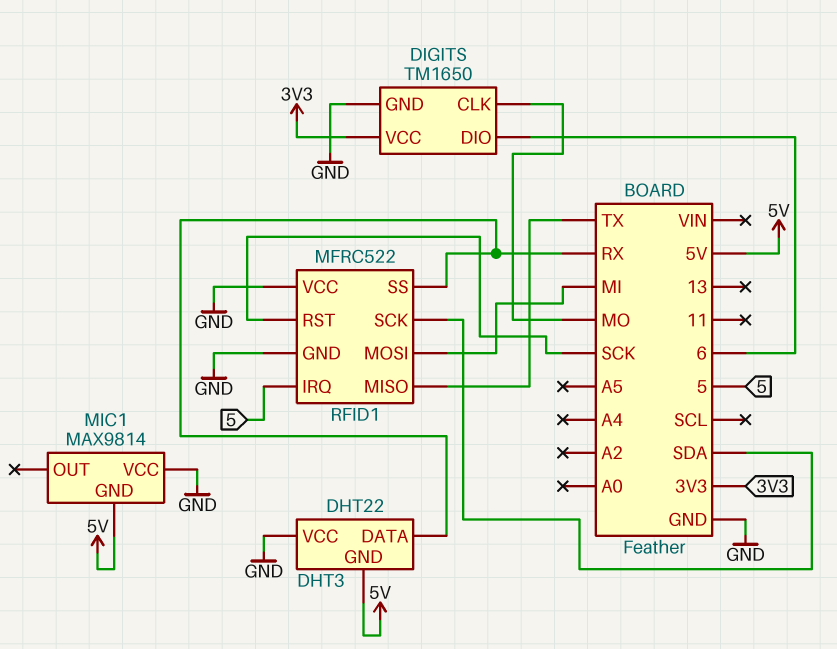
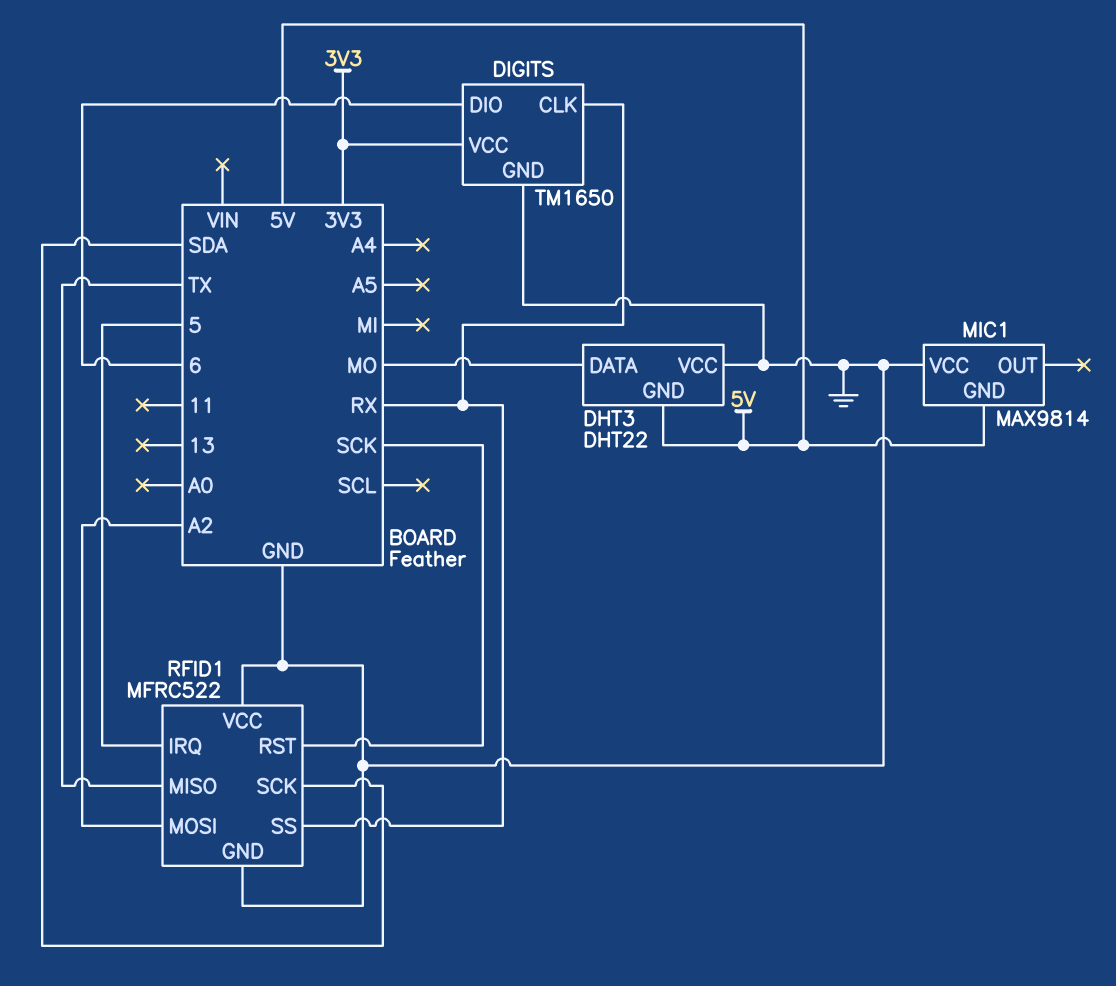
DHT3 pin DATA: RX -> MO
DIGITS pin CLK: MO -> RX
RFID1 pin MOSI: MI -> A2

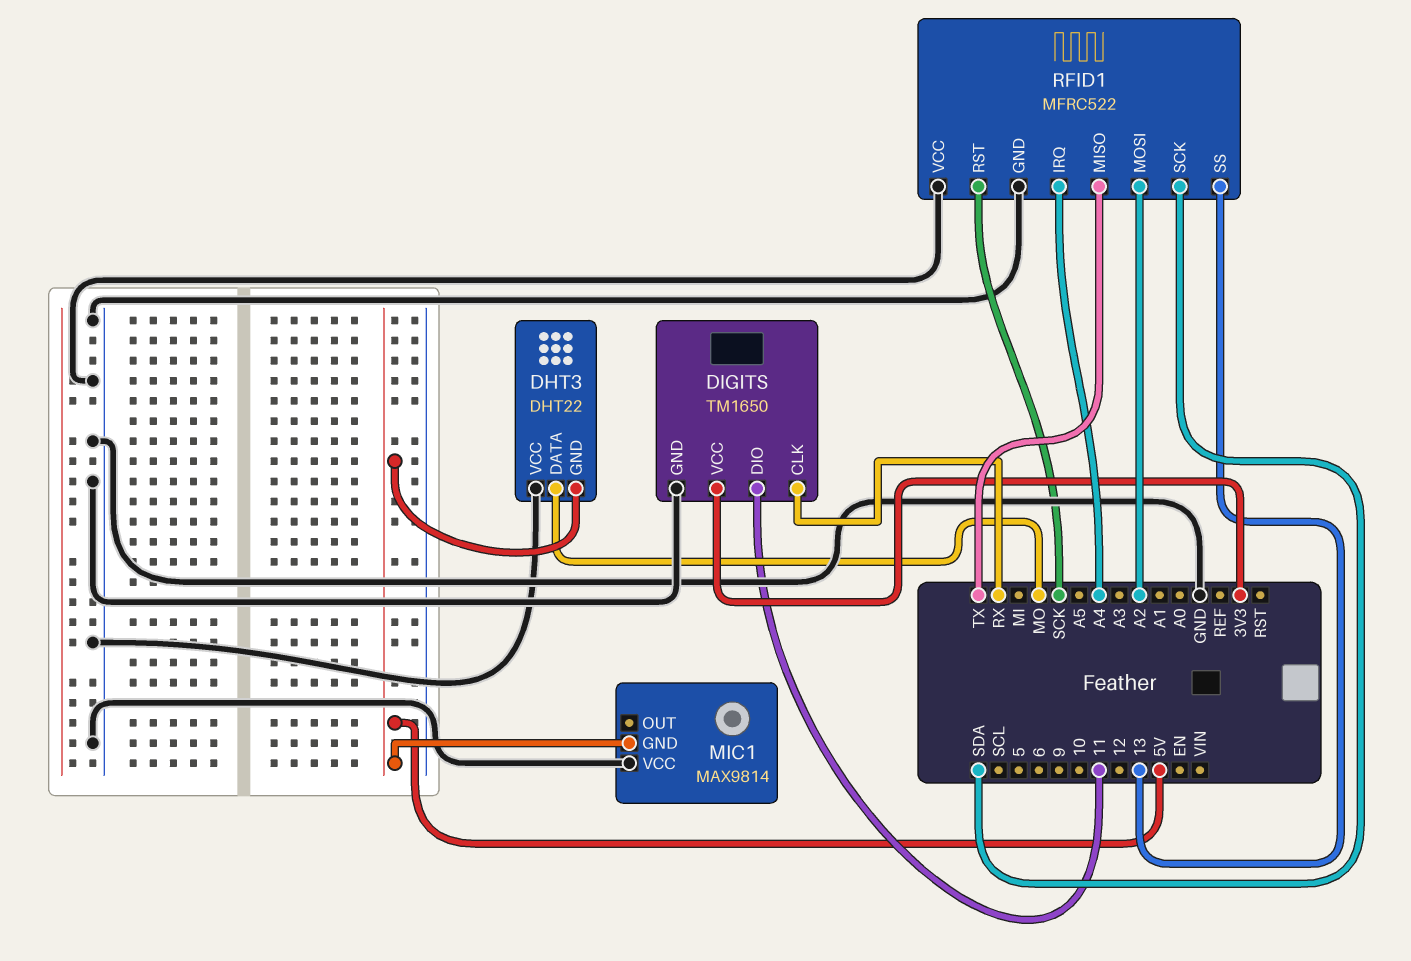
DIGITS pin DIO: 6 -> 11
RFID1 pin IRQ: 5 -> A4
RFID1 pin SS: RX -> 13

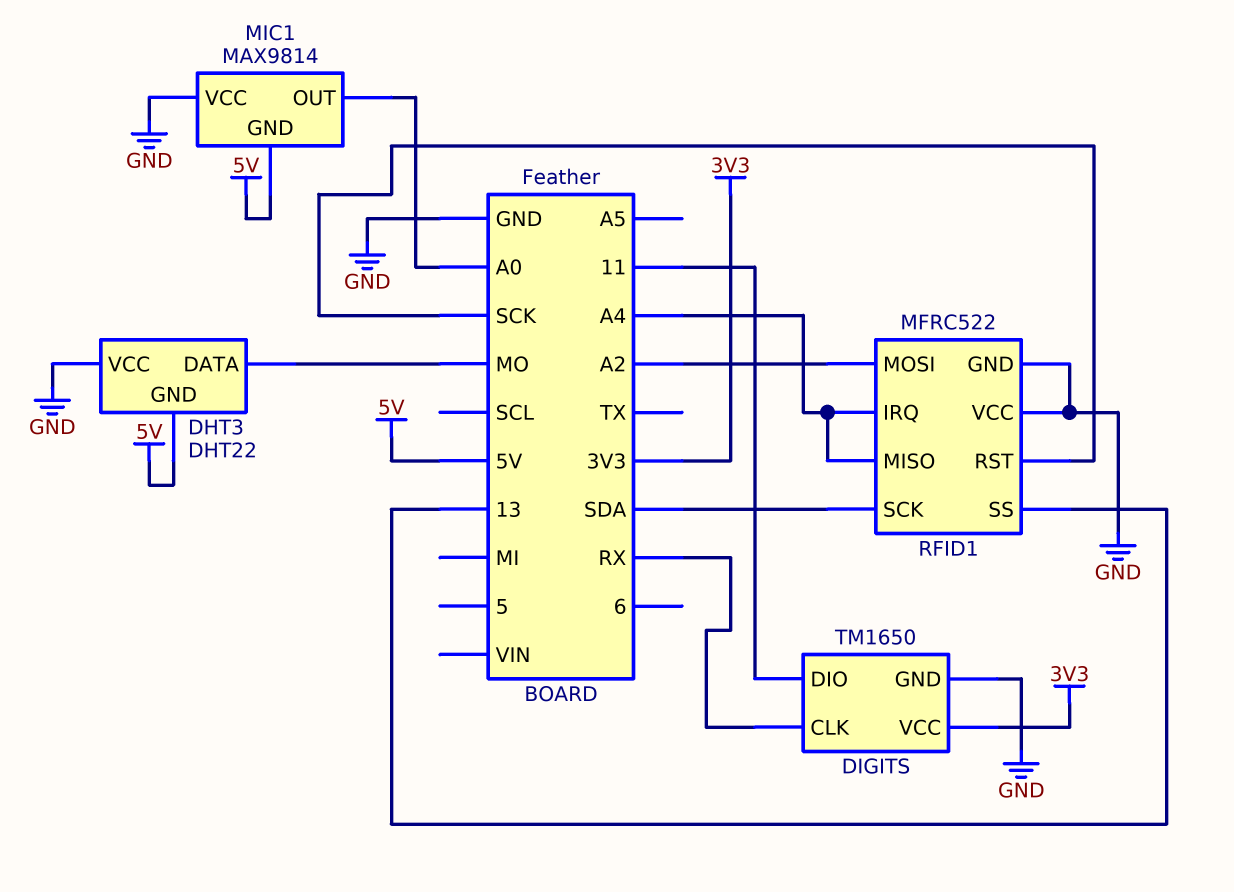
MIC1 pin OUT: none -> A0
RFID1 pin MISO: TX -> A4

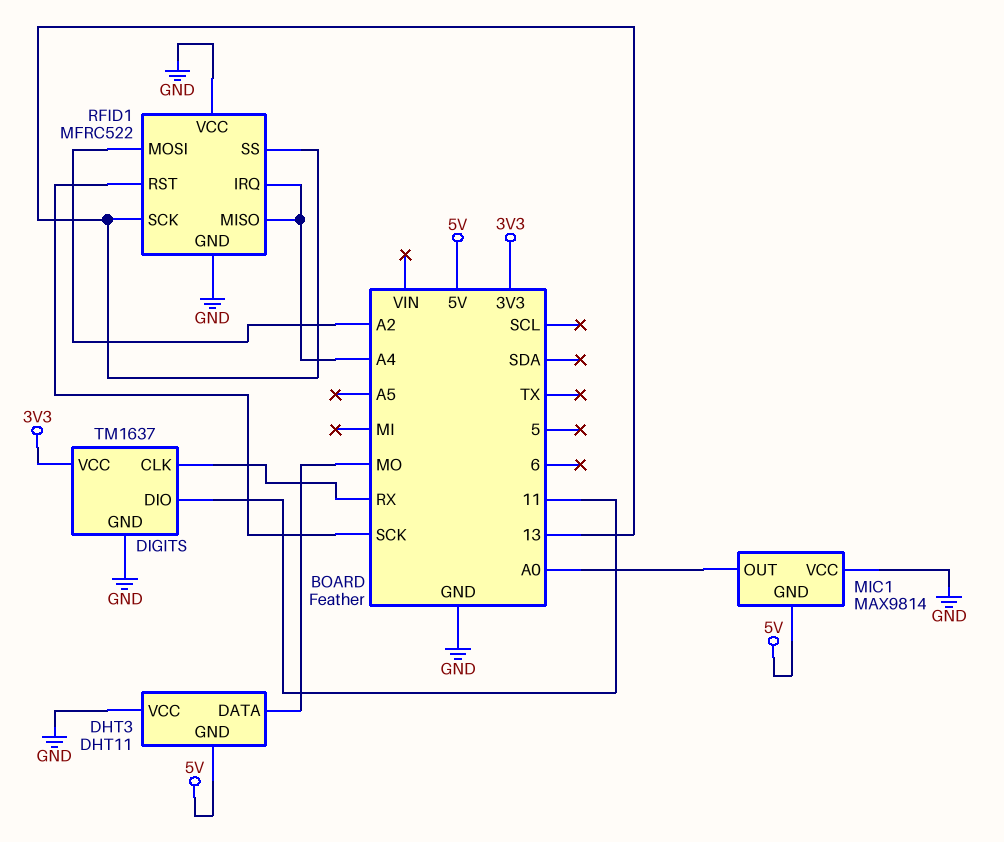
DHT3: DHT22 -> DHT11
DIGITS: TM1650 -> TM1637
RFID1 pin SCK: SDA -> 13

